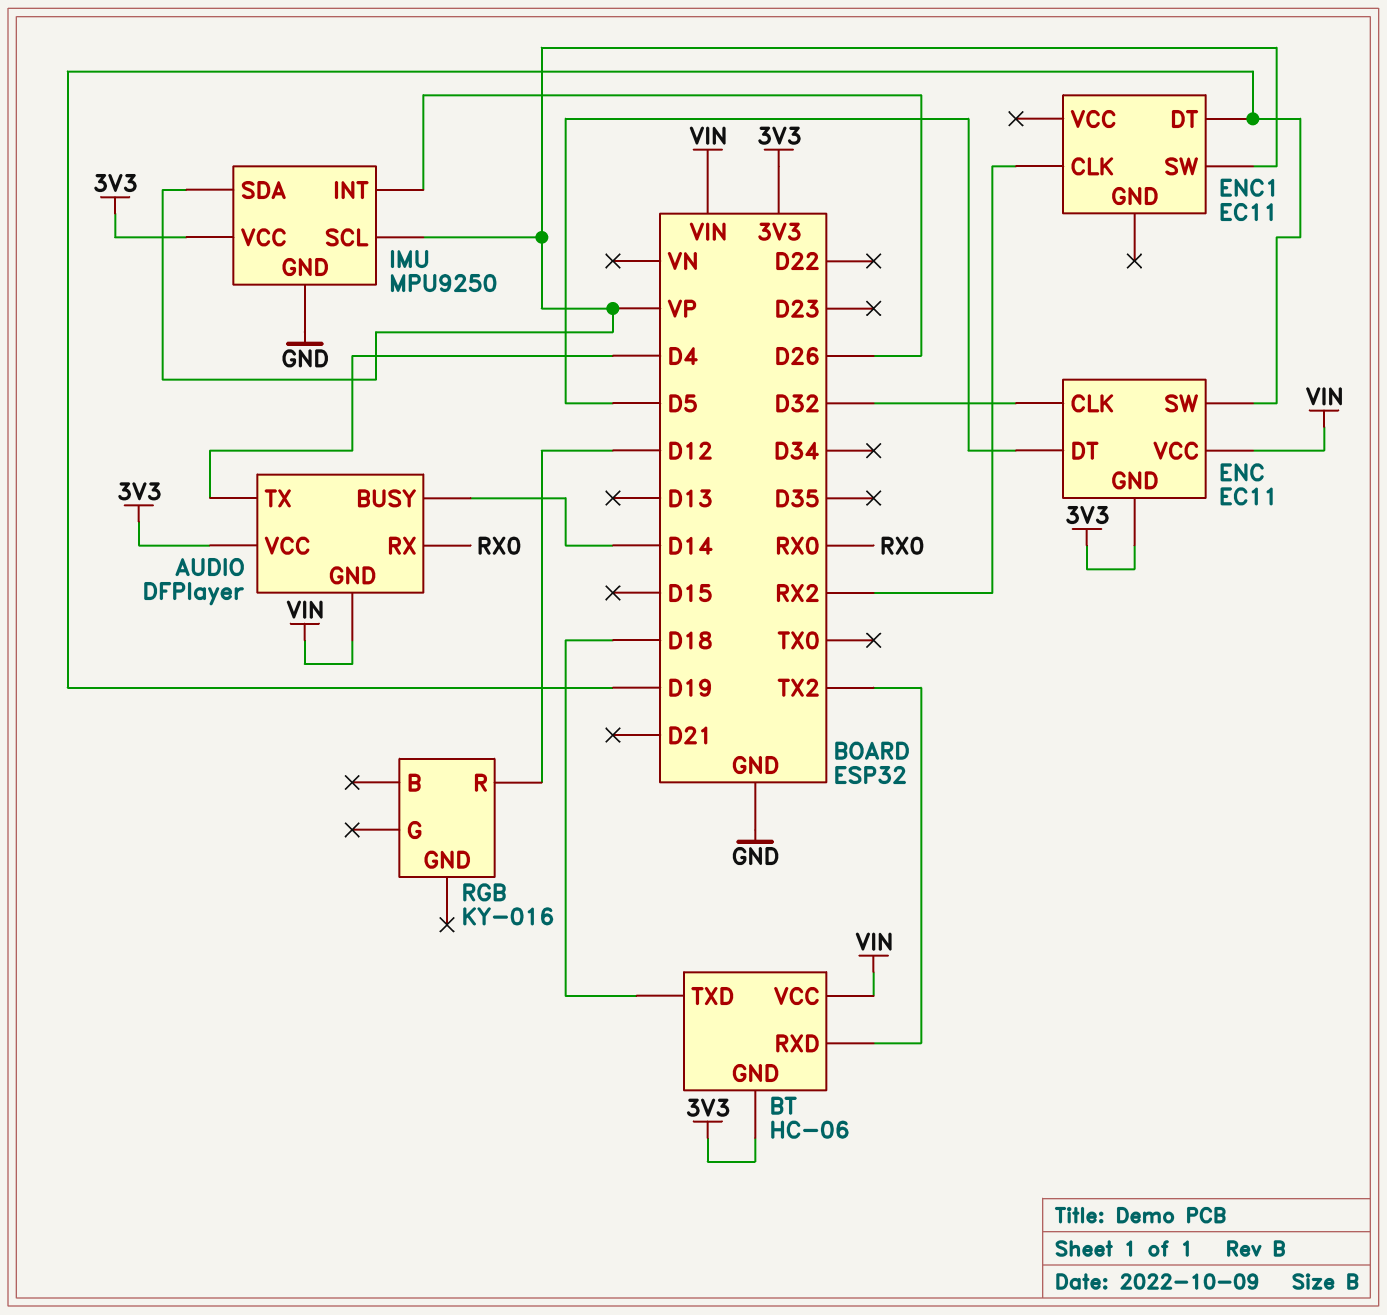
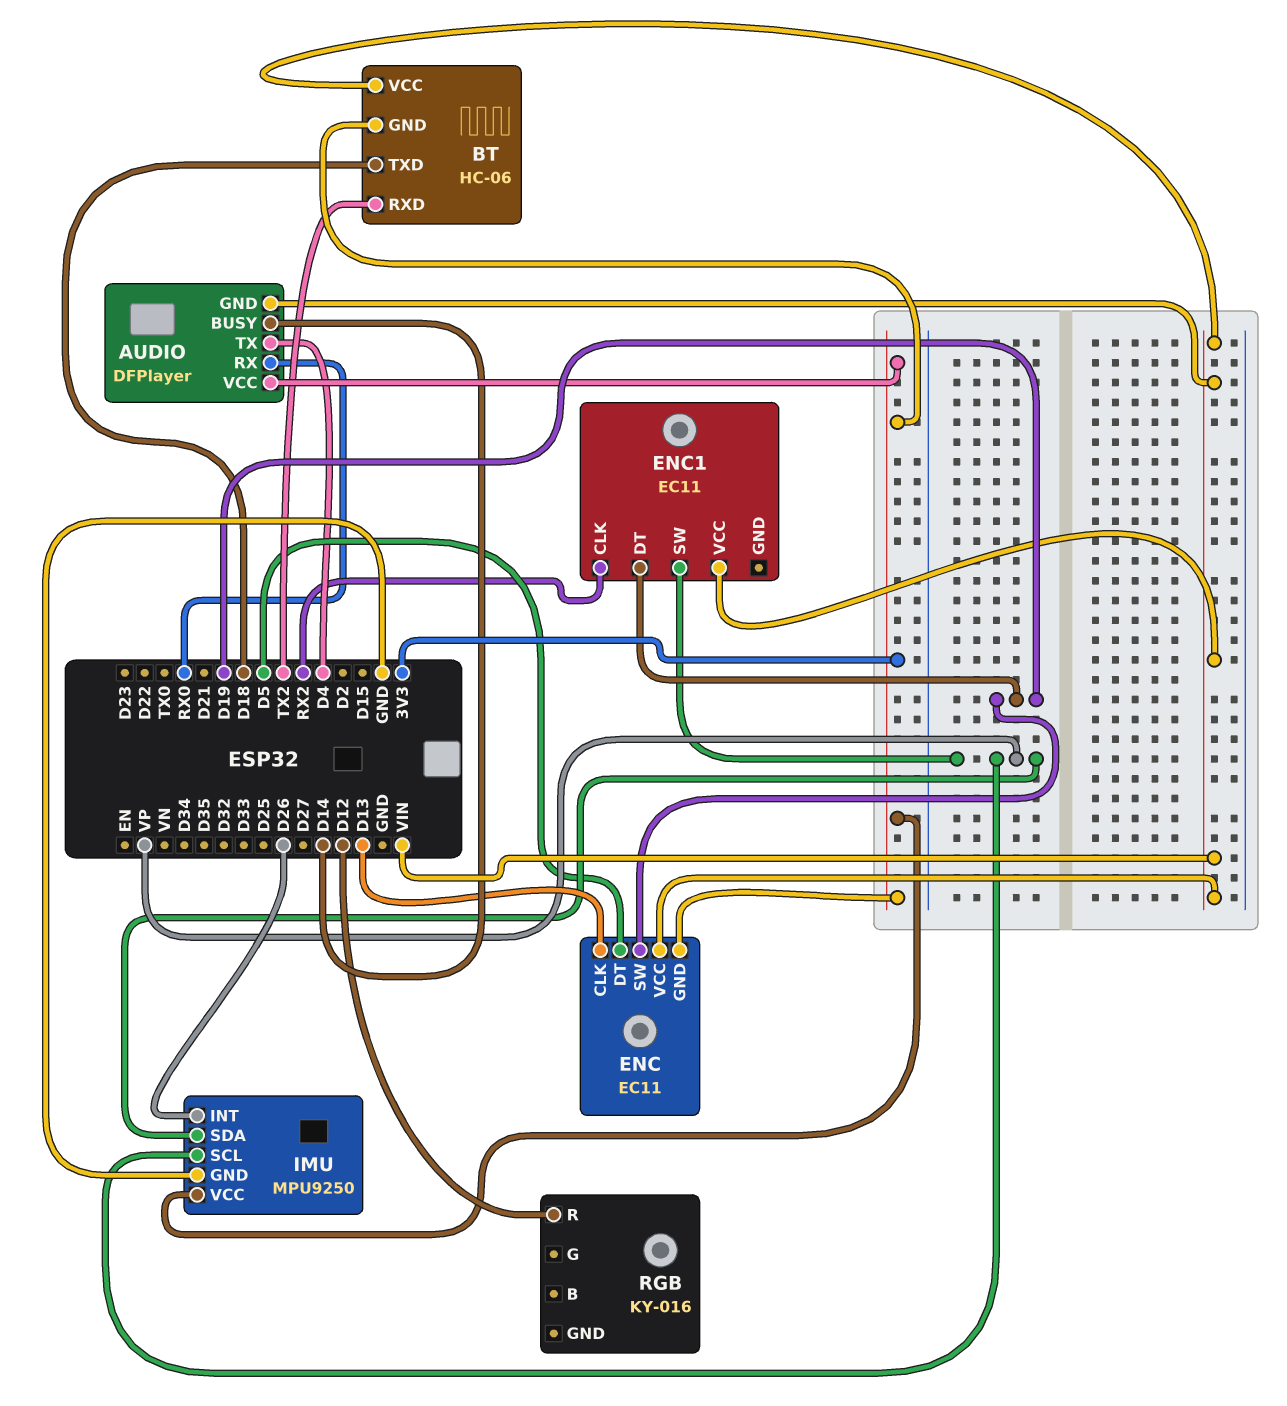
ENC pin CLK: D32 -> D13
ENC1 pin VCC: none -> VIN

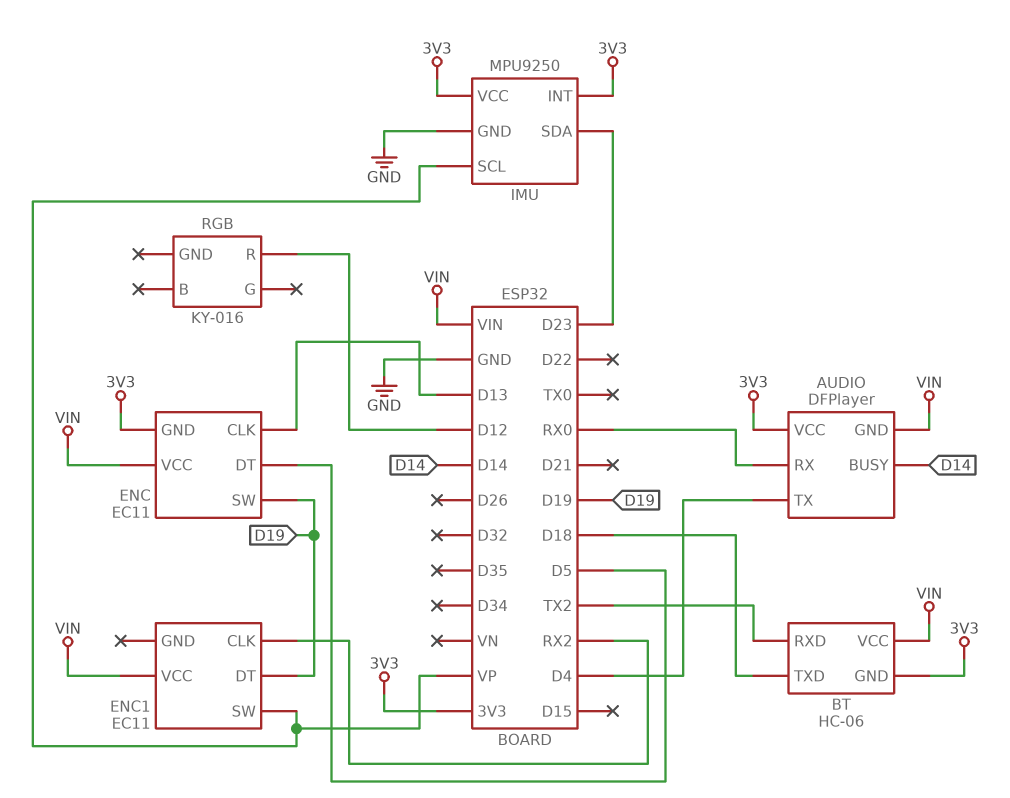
IMU pin INT: D26 -> 3V3
IMU pin SDA: VP -> D23

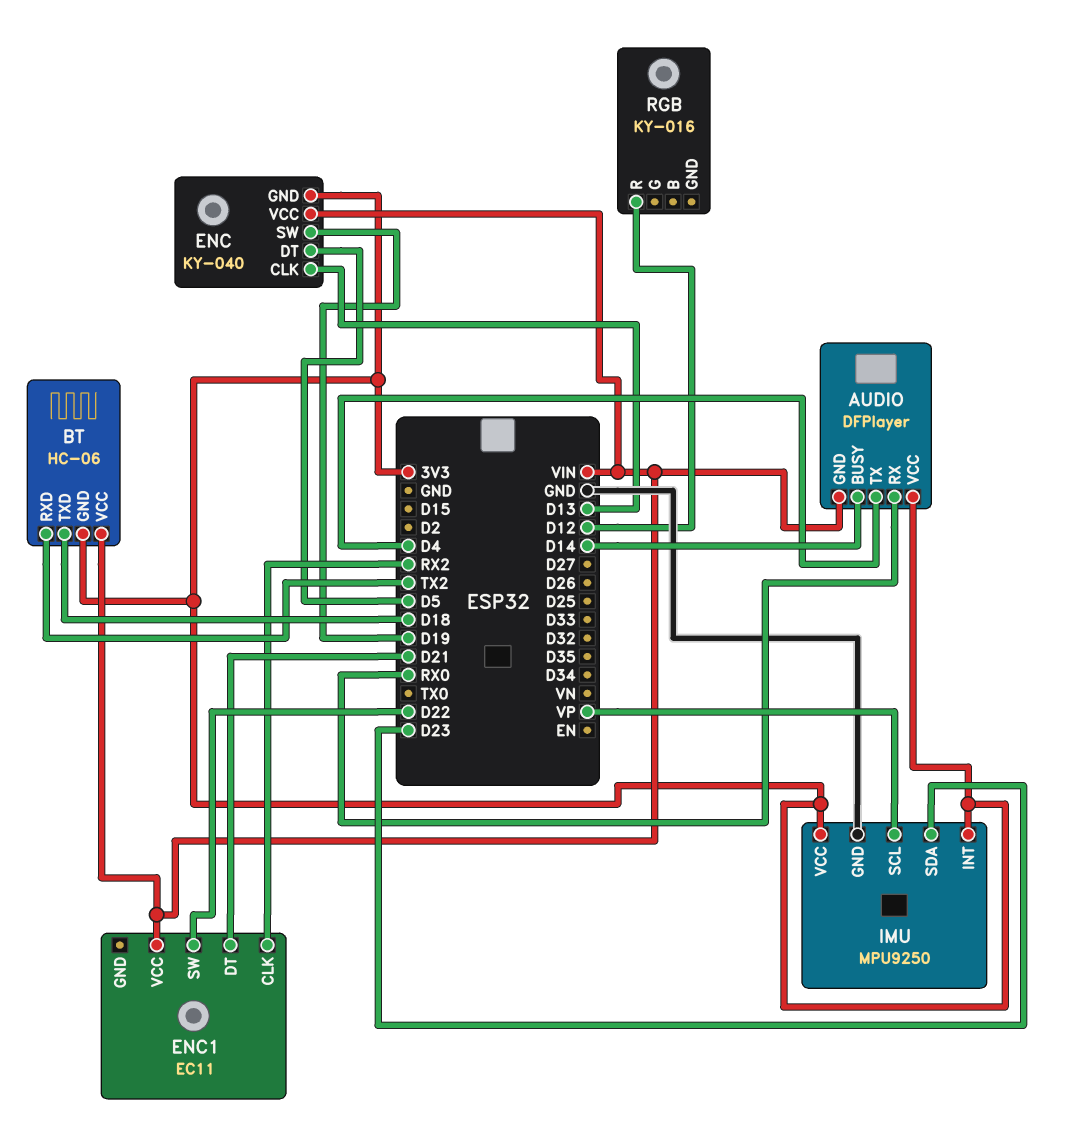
ENC: EC11 -> KY-040
ENC1 pin DT: D19 -> D21
ENC1 pin SW: VP -> D22

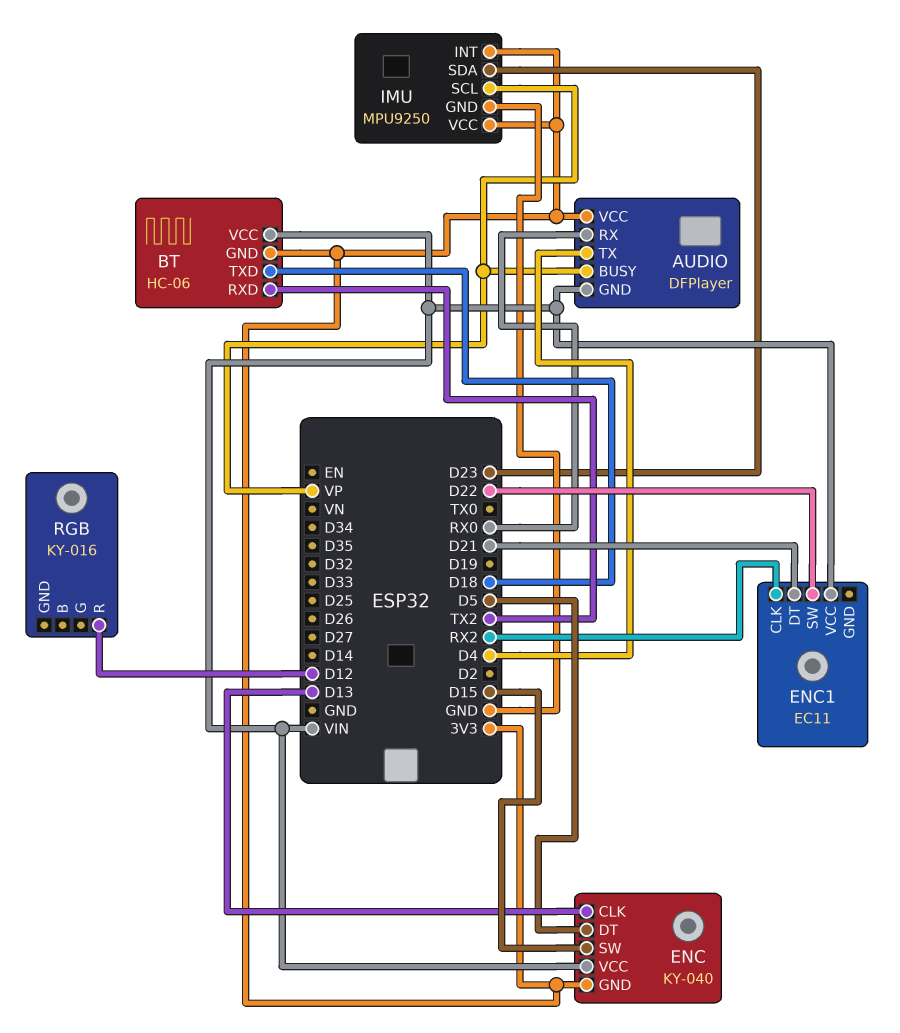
AUDIO pin BUSY: D14 -> VP
ENC pin SW: D19 -> D15

